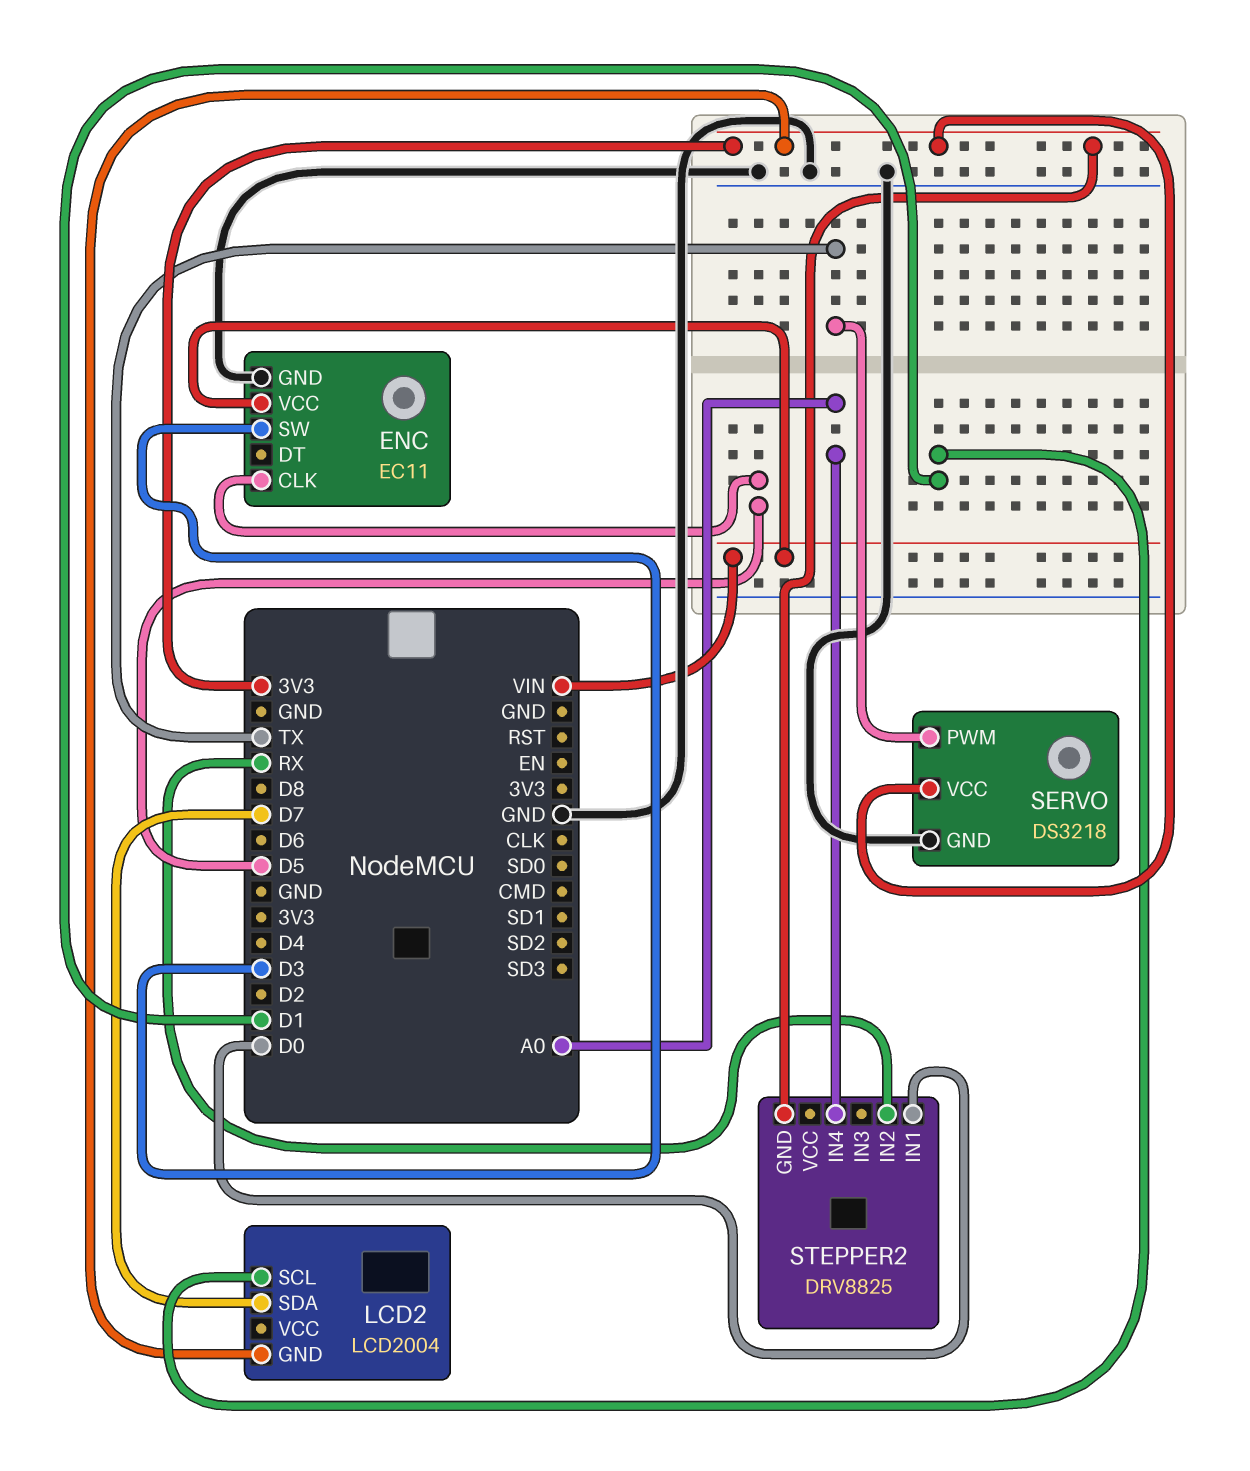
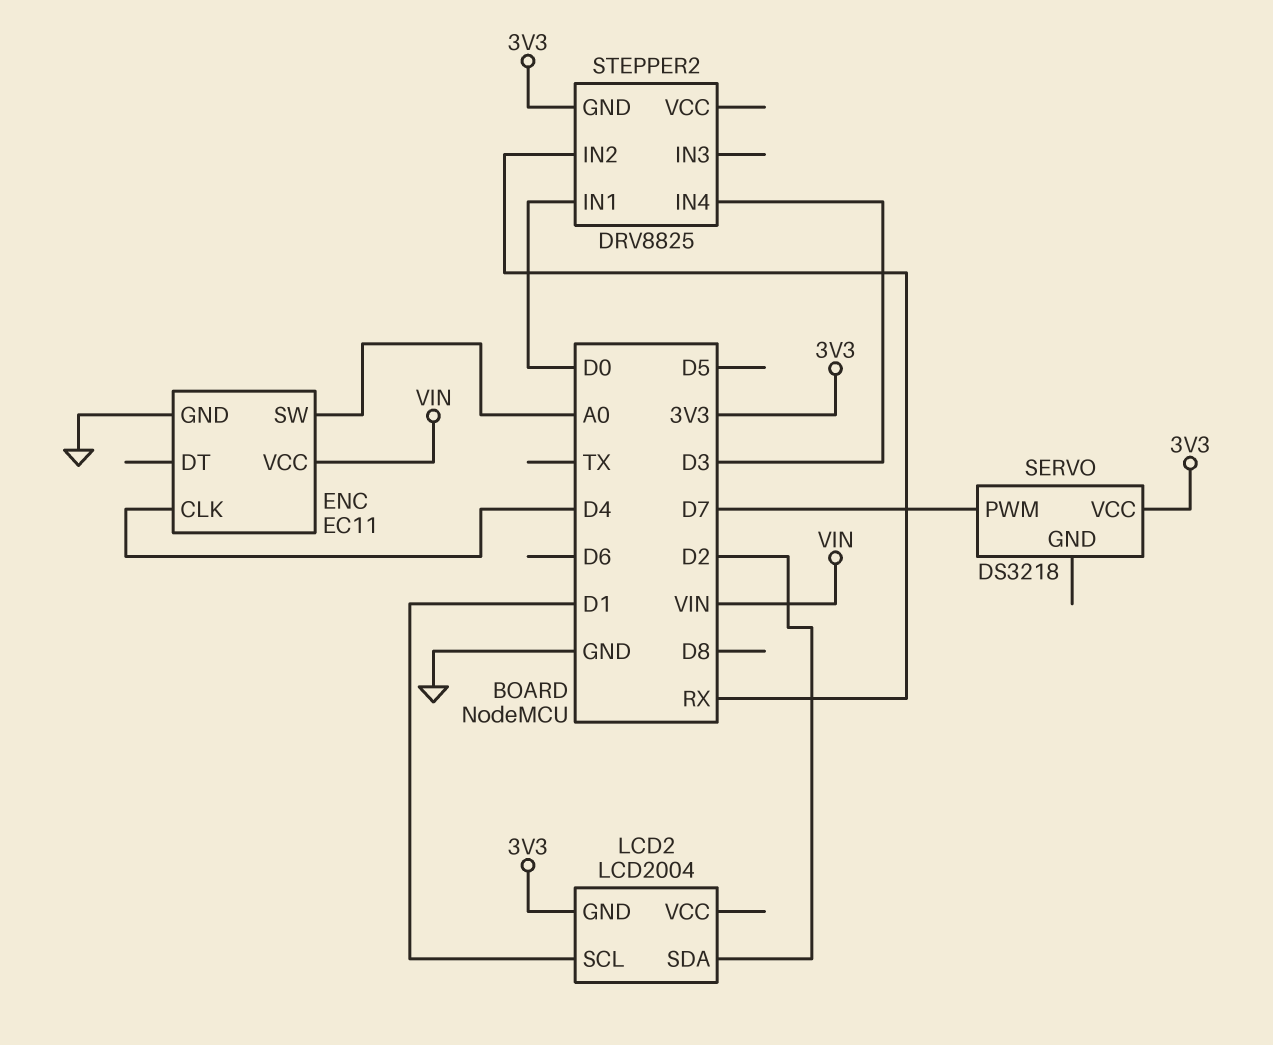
ENC pin CLK: D5 -> D4
ENC pin SW: D3 -> A0
LCD2 pin SDA: D7 -> D2
SERVO pin GND: GND -> none
SERVO pin PWM: TX -> D7
STEPPER2 pin IN4: A0 -> D3

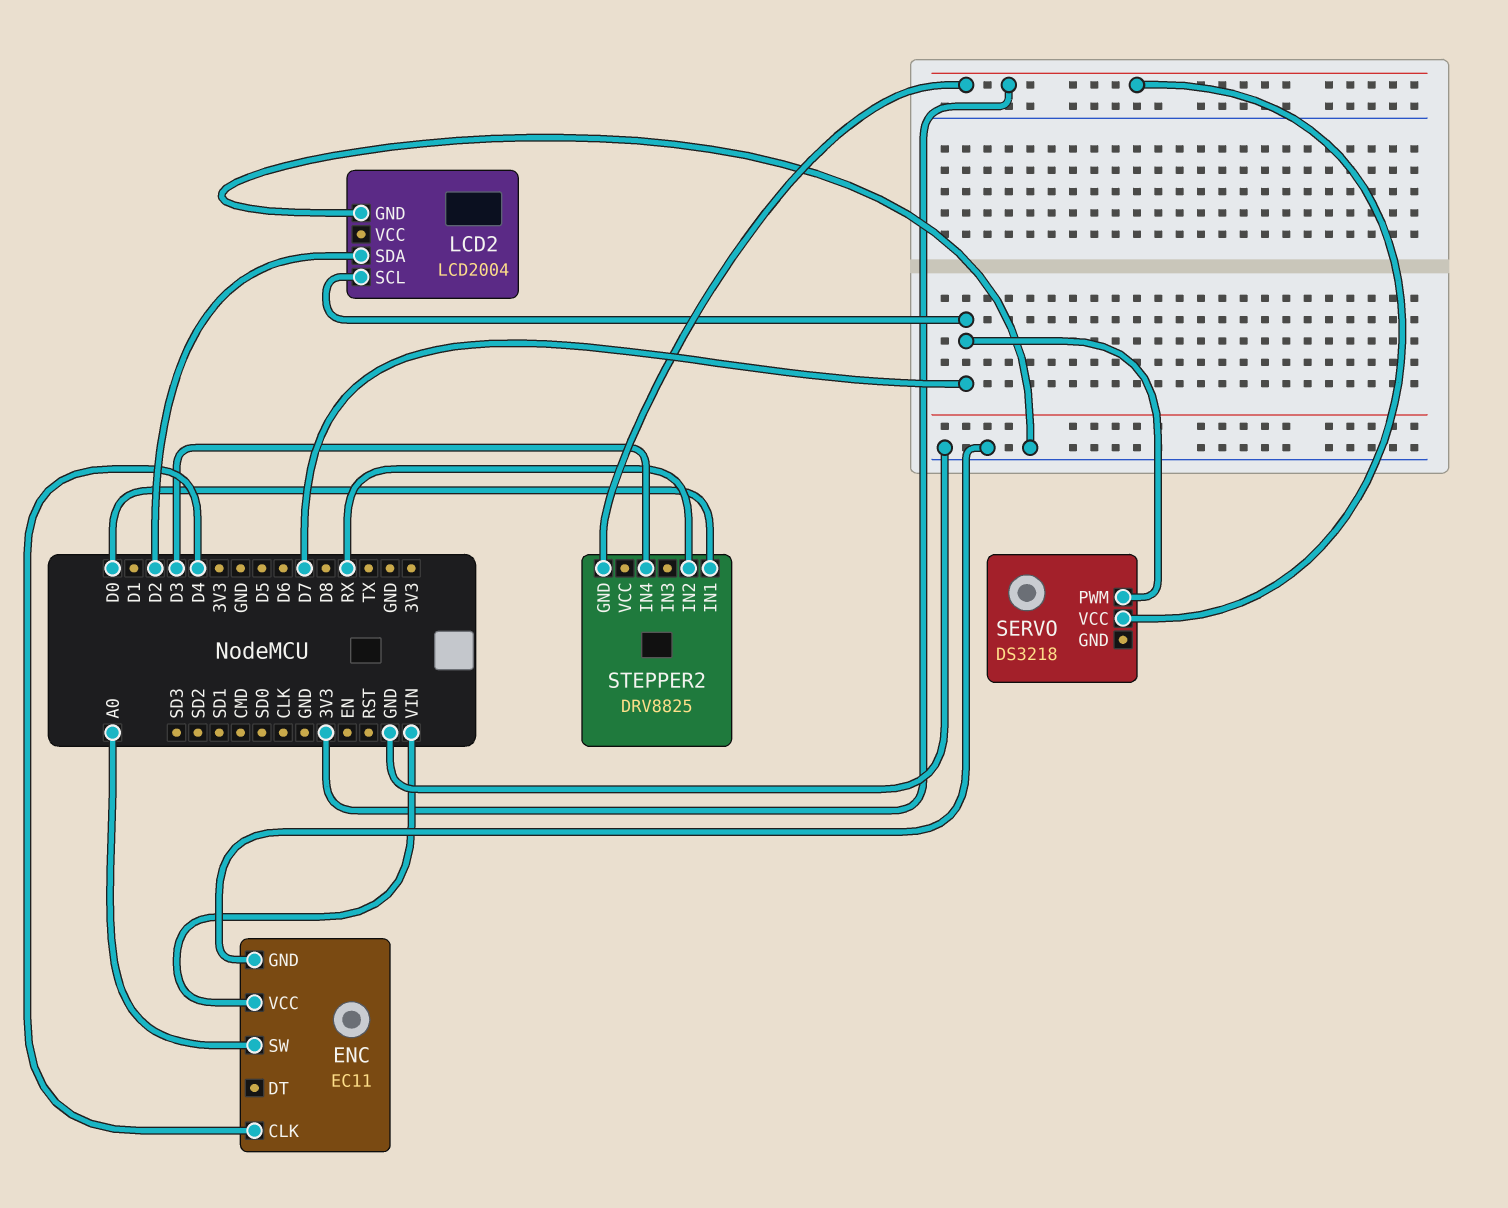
LCD2 pin GND: 3V3 -> GND
LCD2 pin SCL: D1 -> D7

